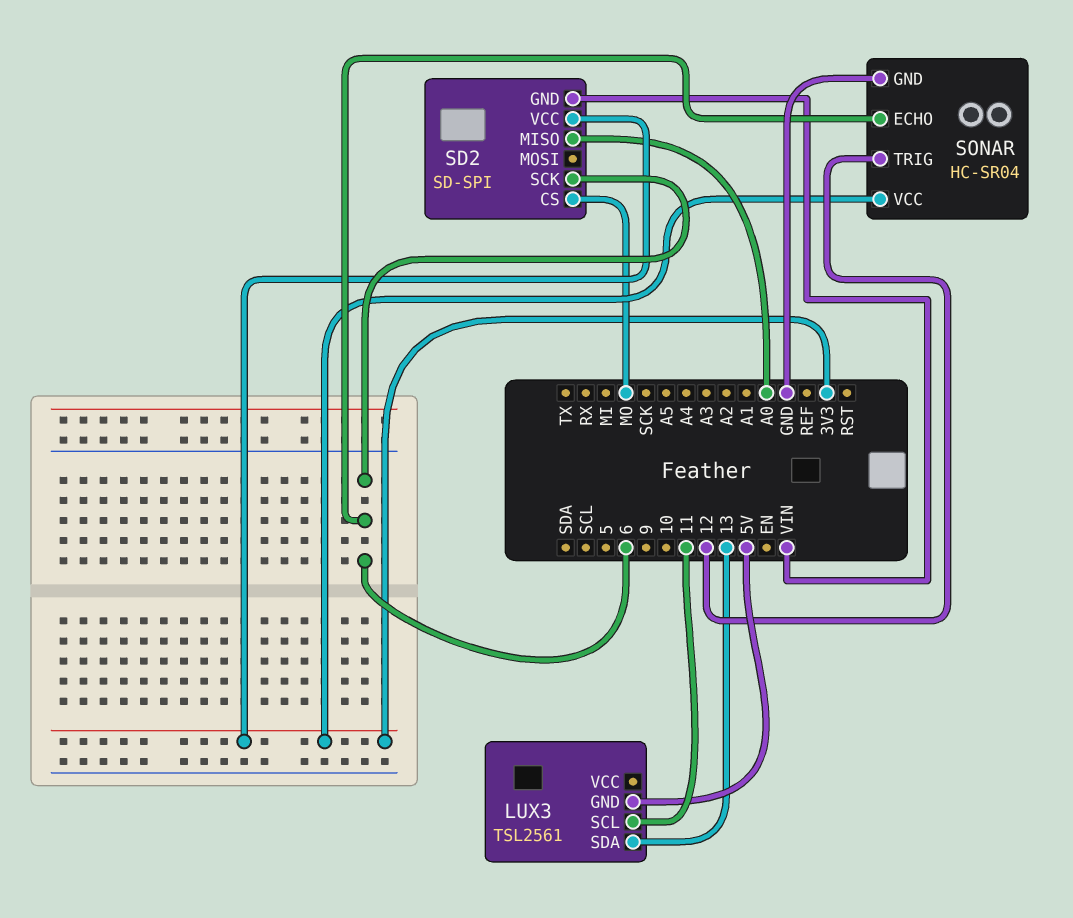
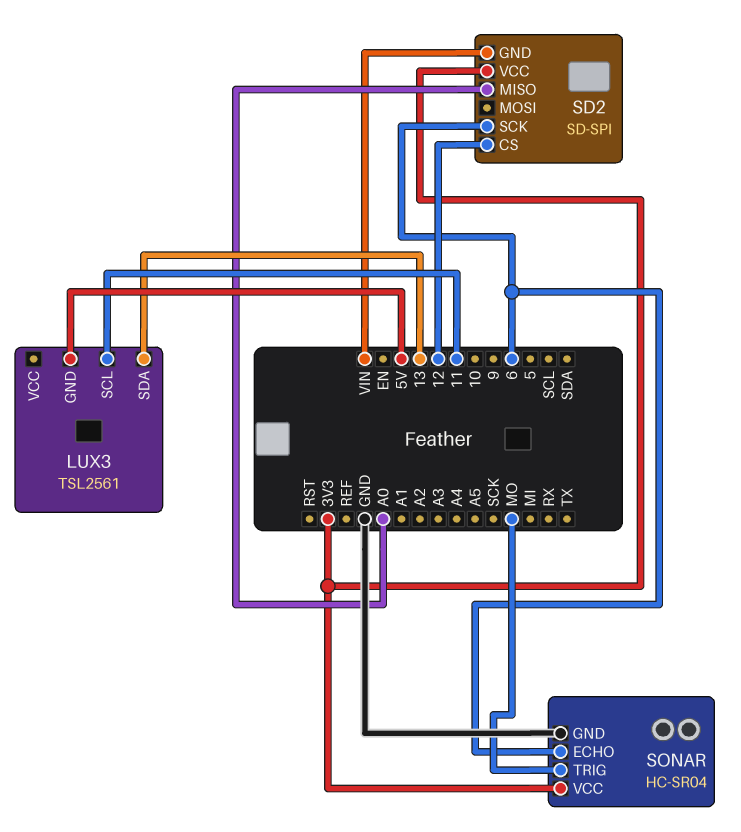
SD2 pin CS: MO -> 12
SONAR pin TRIG: 12 -> MO

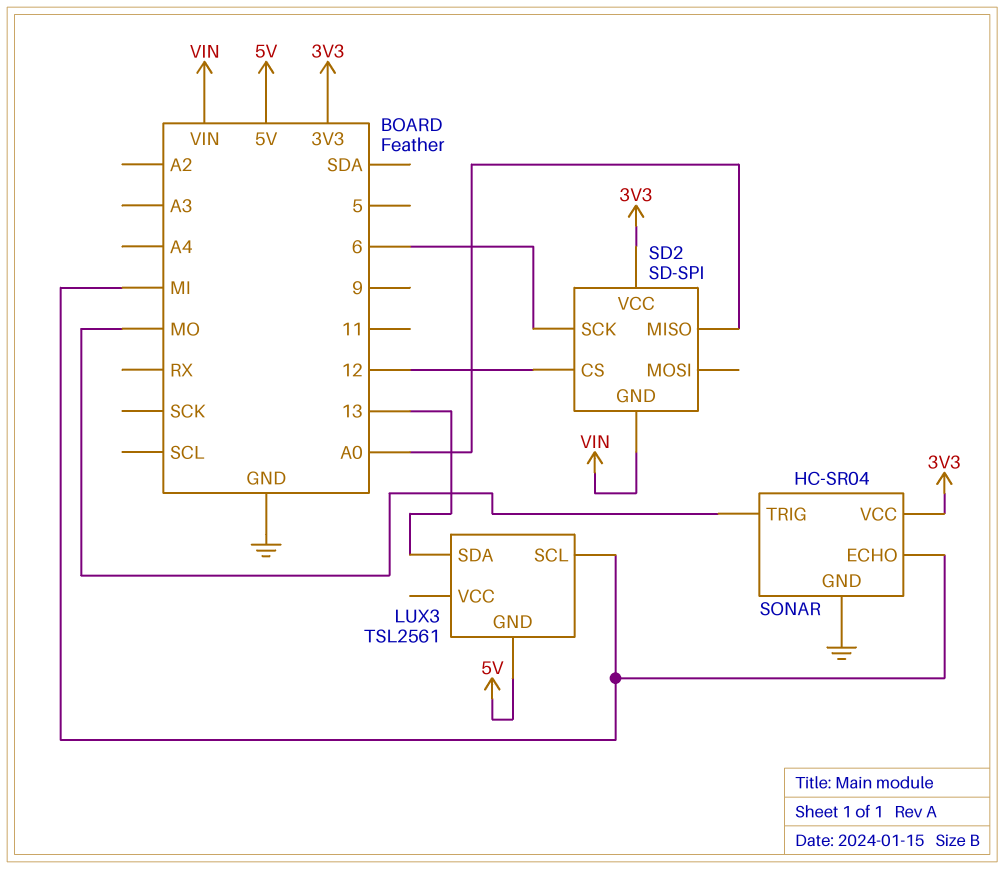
LUX3 pin SCL: 11 -> MI
SONAR pin ECHO: 6 -> MI

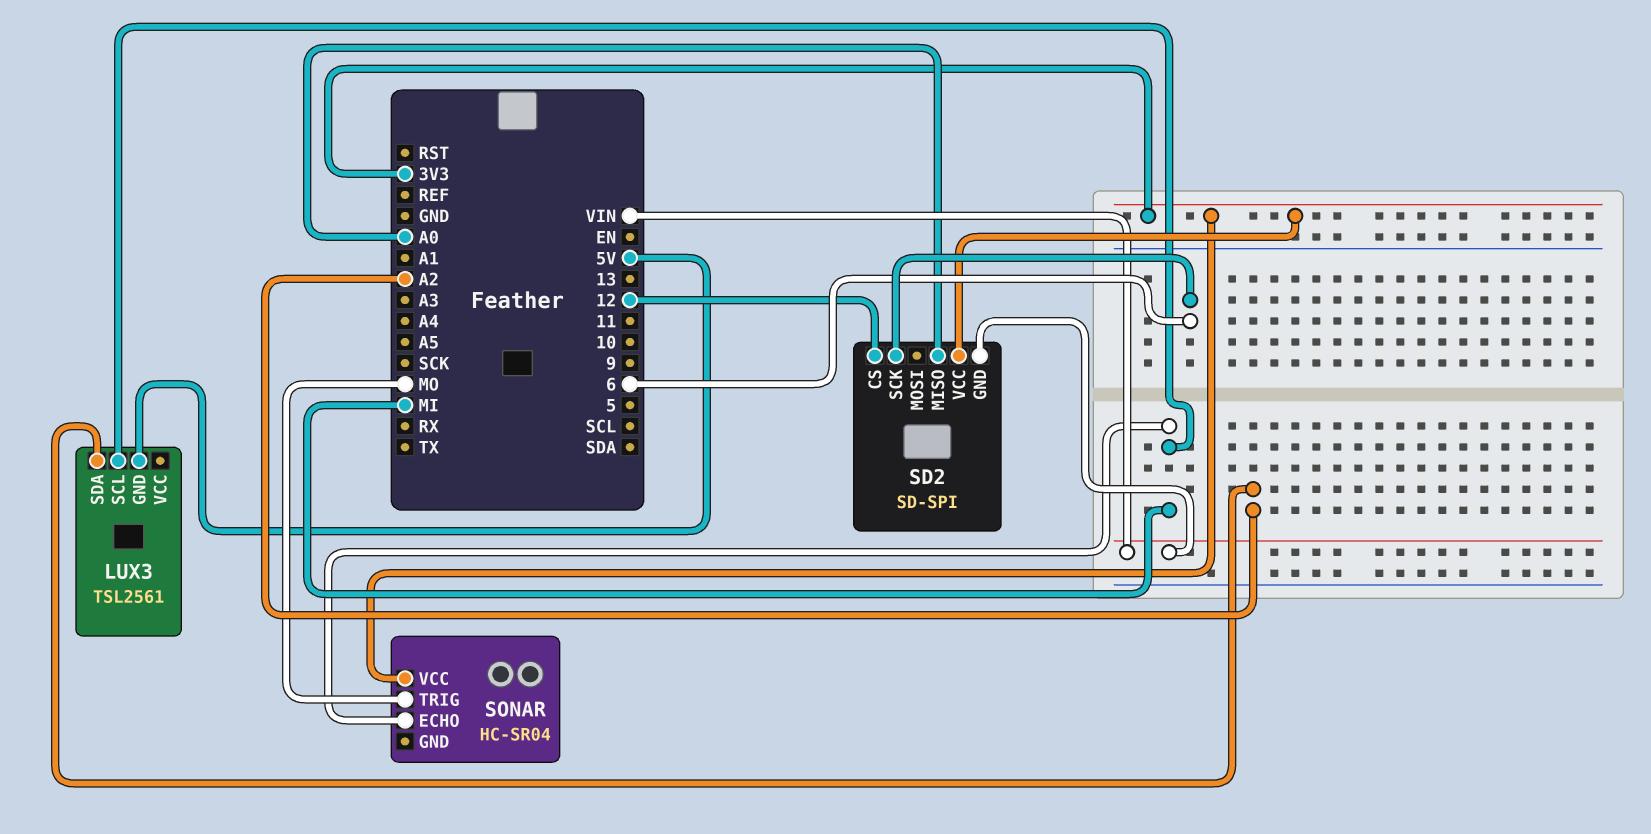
LUX3 pin SDA: 13 -> A2
SONAR pin GND: GND -> none

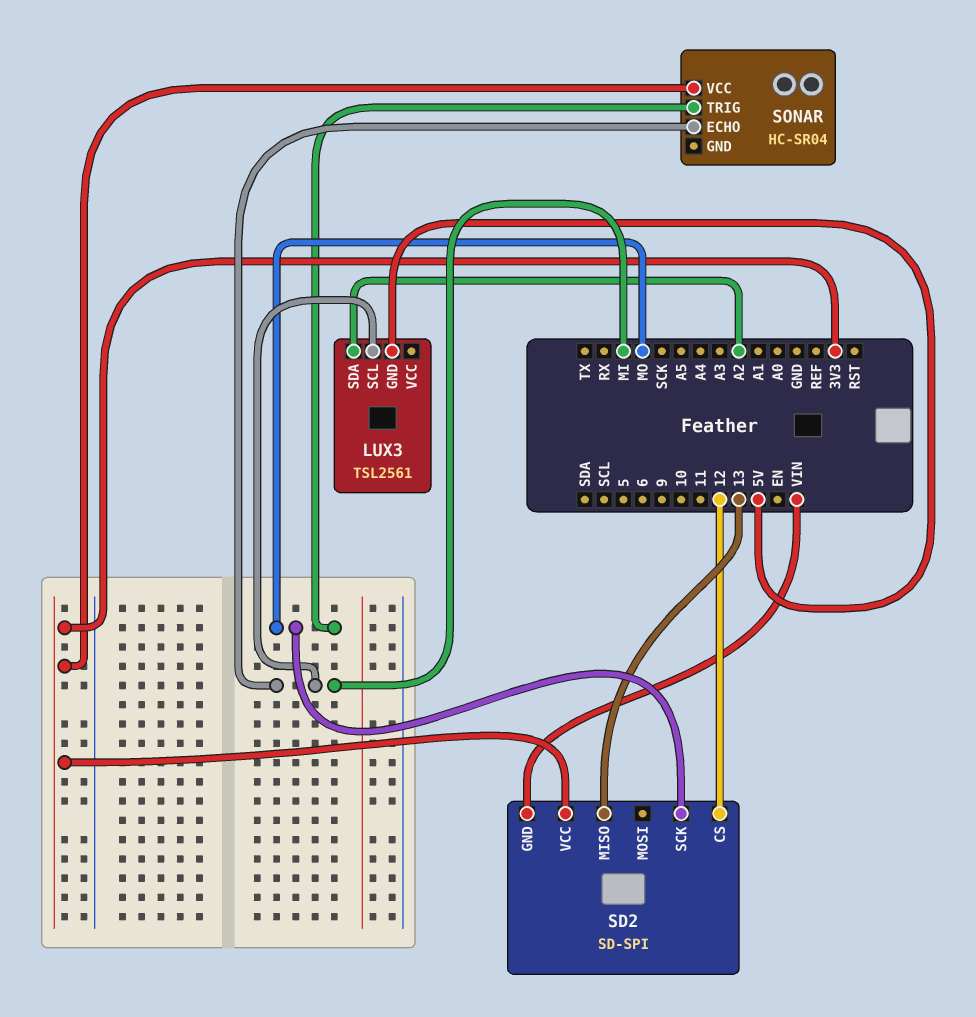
SD2 pin MISO: A0 -> 13
SD2 pin SCK: 6 -> MO

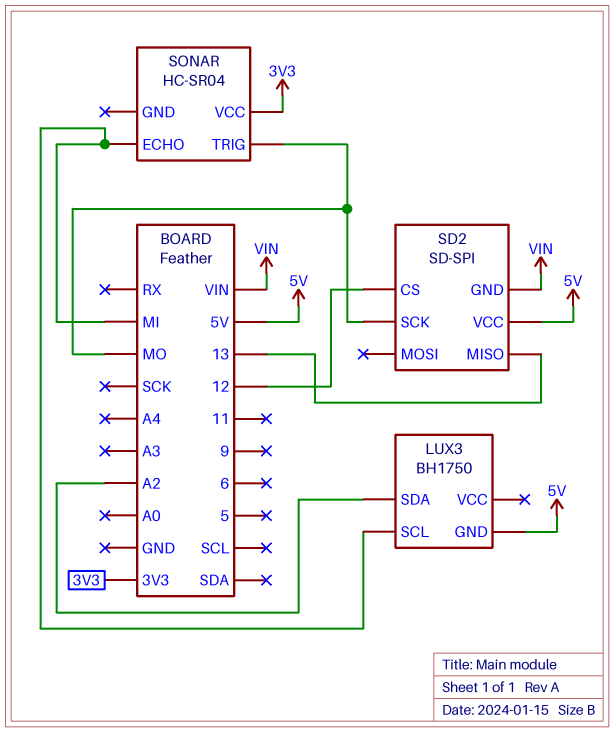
LUX3: TSL2561 -> BH1750
SD2 pin VCC: 3V3 -> 5V

